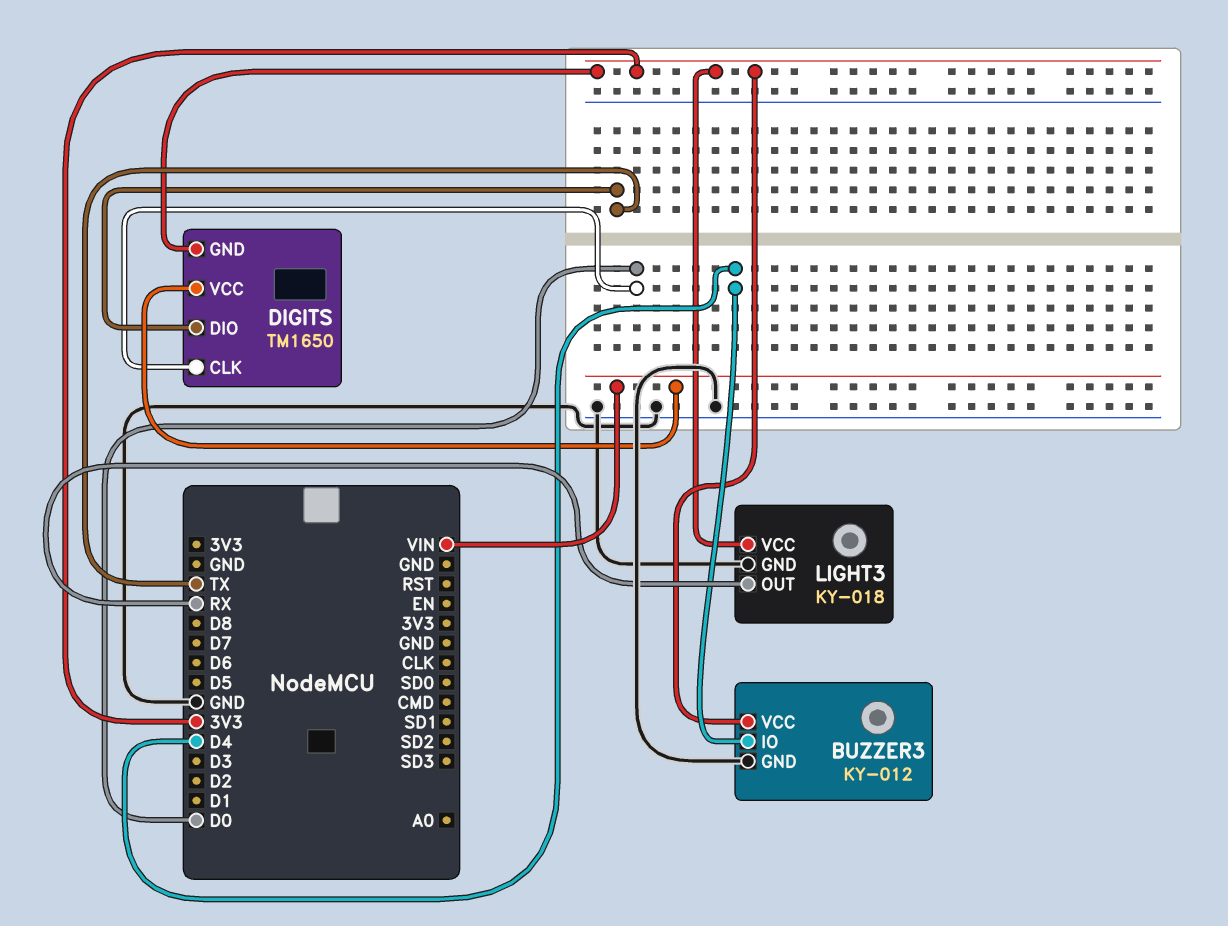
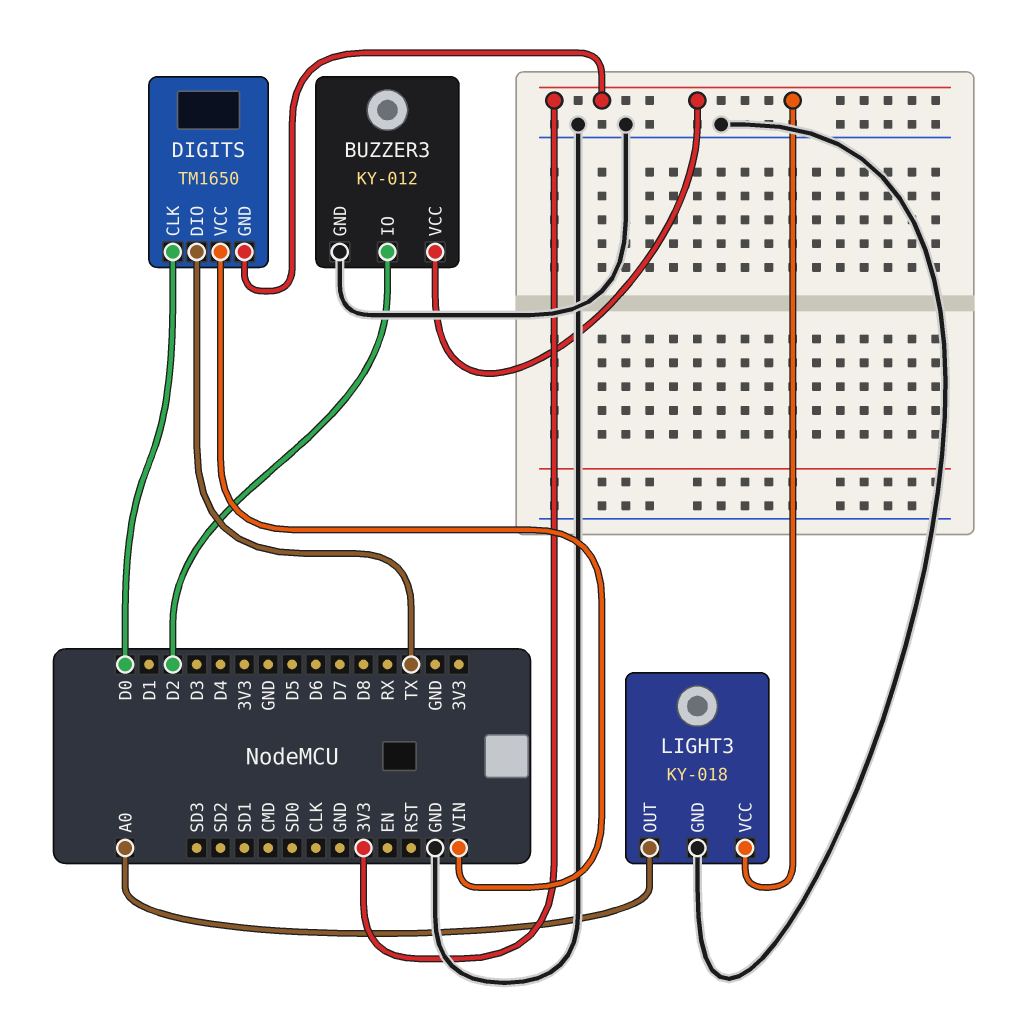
BUZZER3 pin IO: D4 -> D2
LIGHT3 pin OUT: RX -> A0

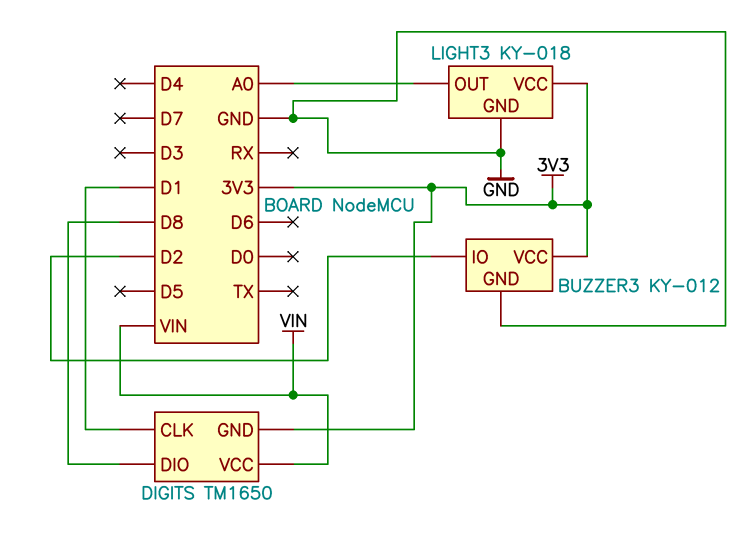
DIGITS pin CLK: D0 -> D1
DIGITS pin DIO: TX -> D8

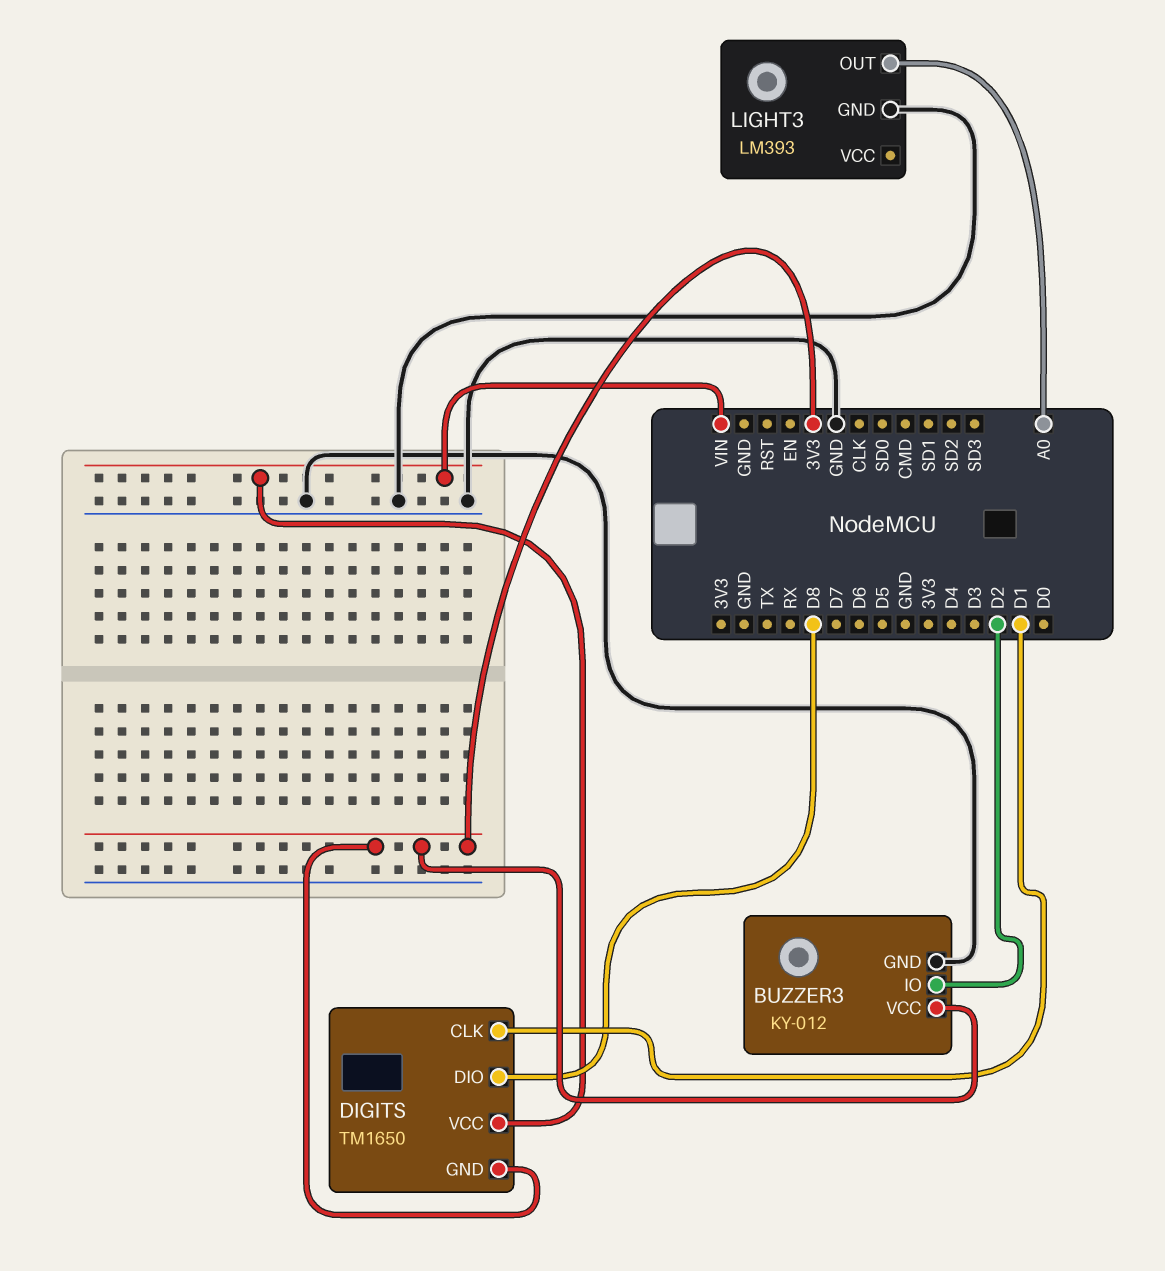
LIGHT3: KY-018 -> LM393
LIGHT3 pin VCC: 3V3 -> none

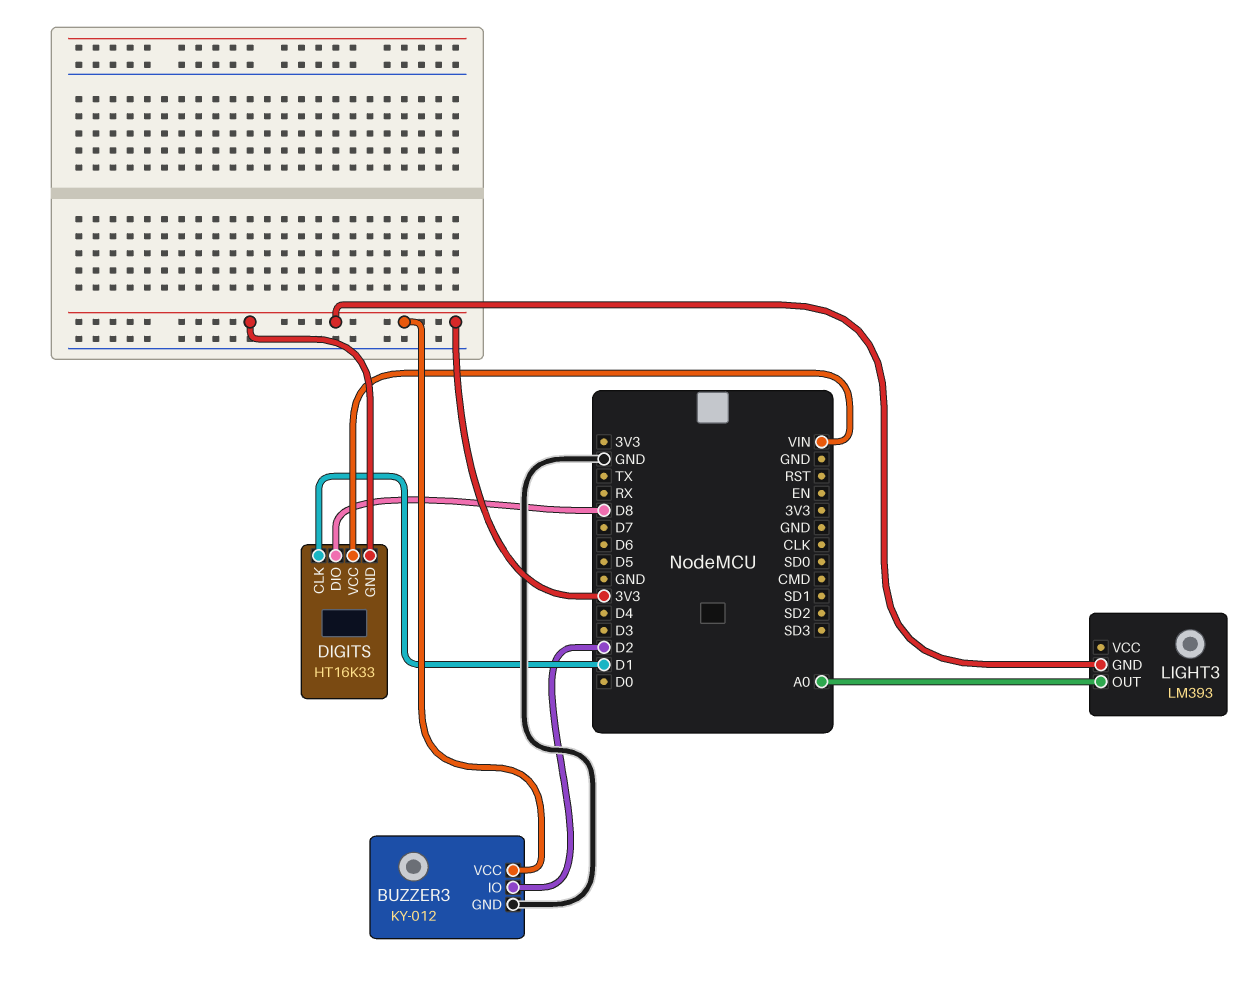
DIGITS: TM1650 -> HT16K33
LIGHT3 pin GND: GND -> 3V3

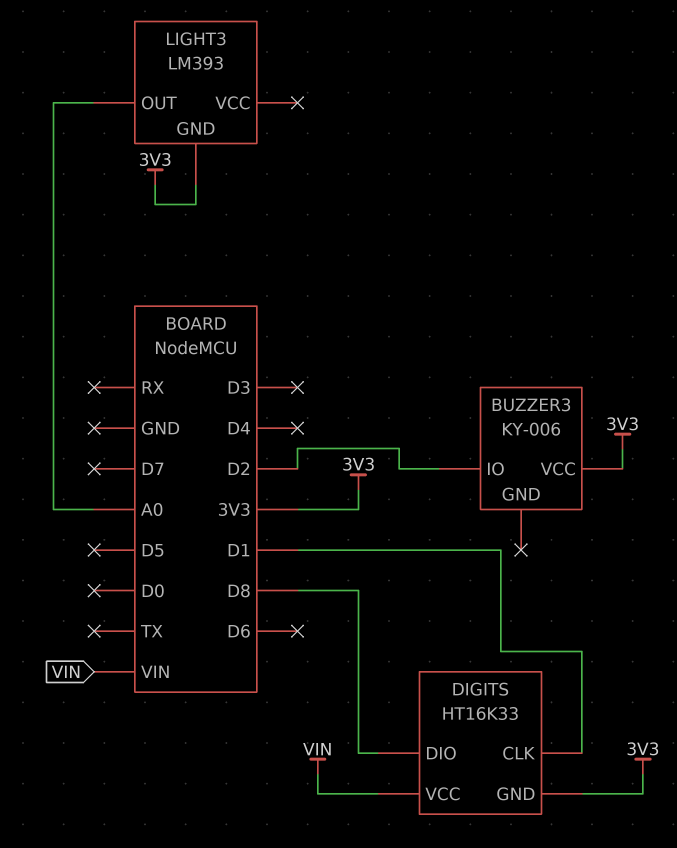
BUZZER3: KY-012 -> KY-006
BUZZER3 pin GND: GND -> none

